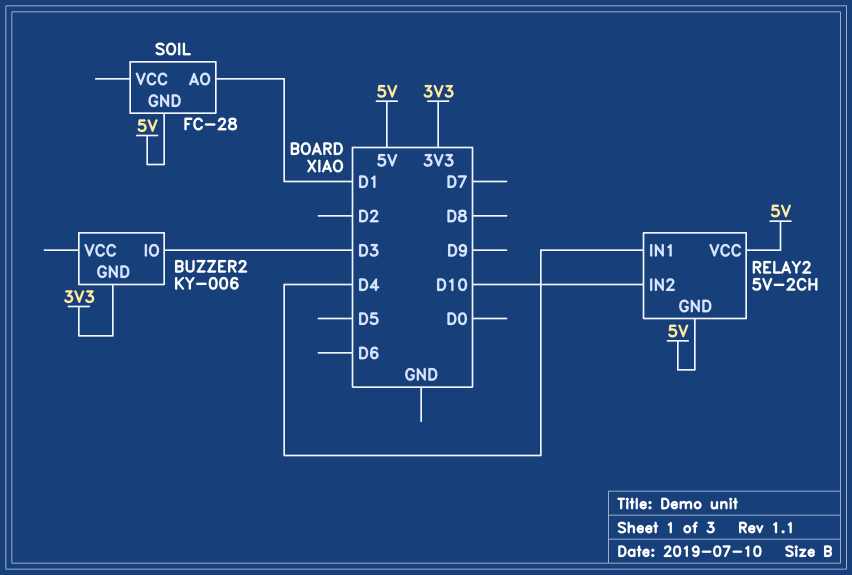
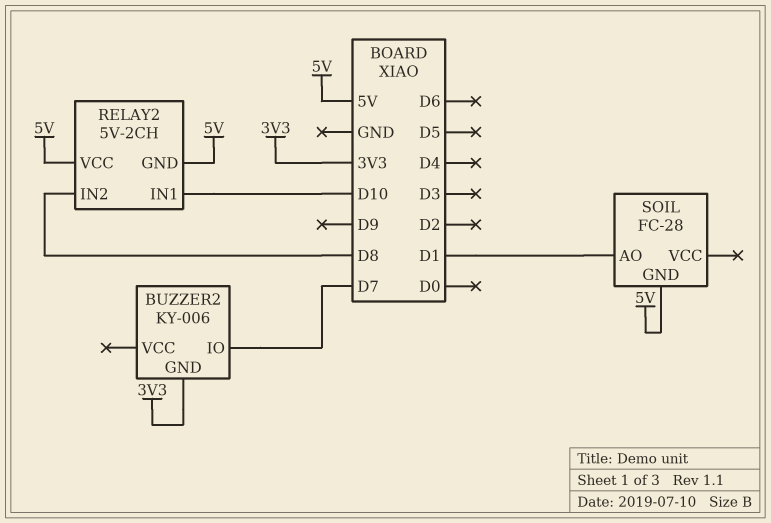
BUZZER2 pin IO: D3 -> D7
RELAY2 pin IN1: D4 -> D10
RELAY2 pin IN2: D10 -> D8

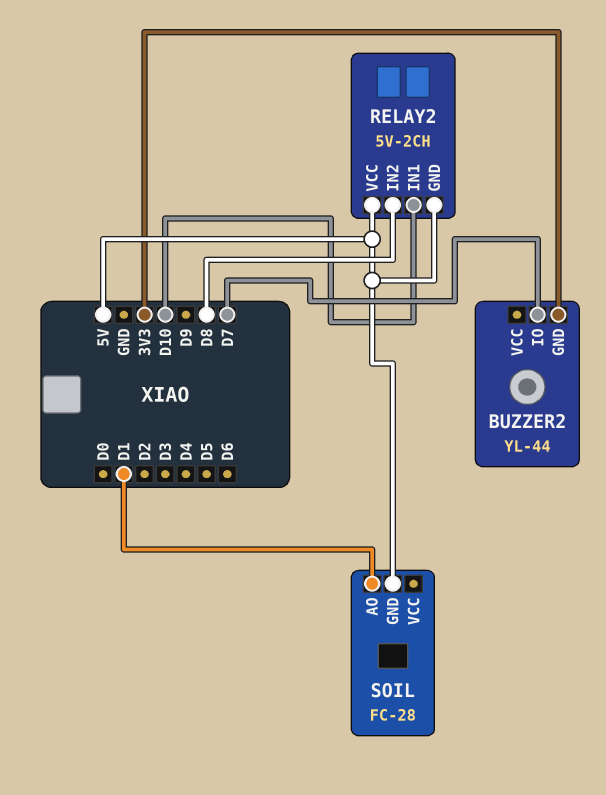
BUZZER2: KY-006 -> YL-44

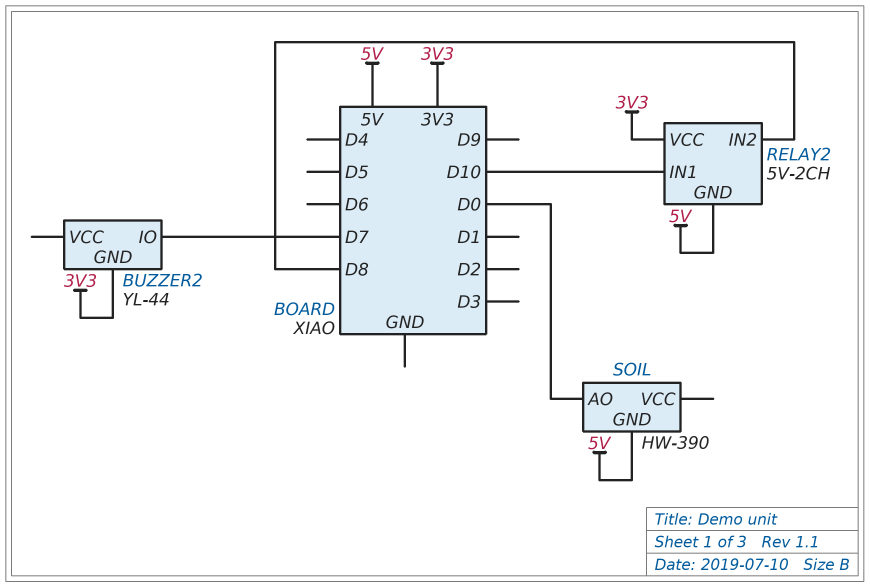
RELAY2 pin VCC: 5V -> 3V3
SOIL: FC-28 -> HW-390
SOIL pin AO: D1 -> D0

